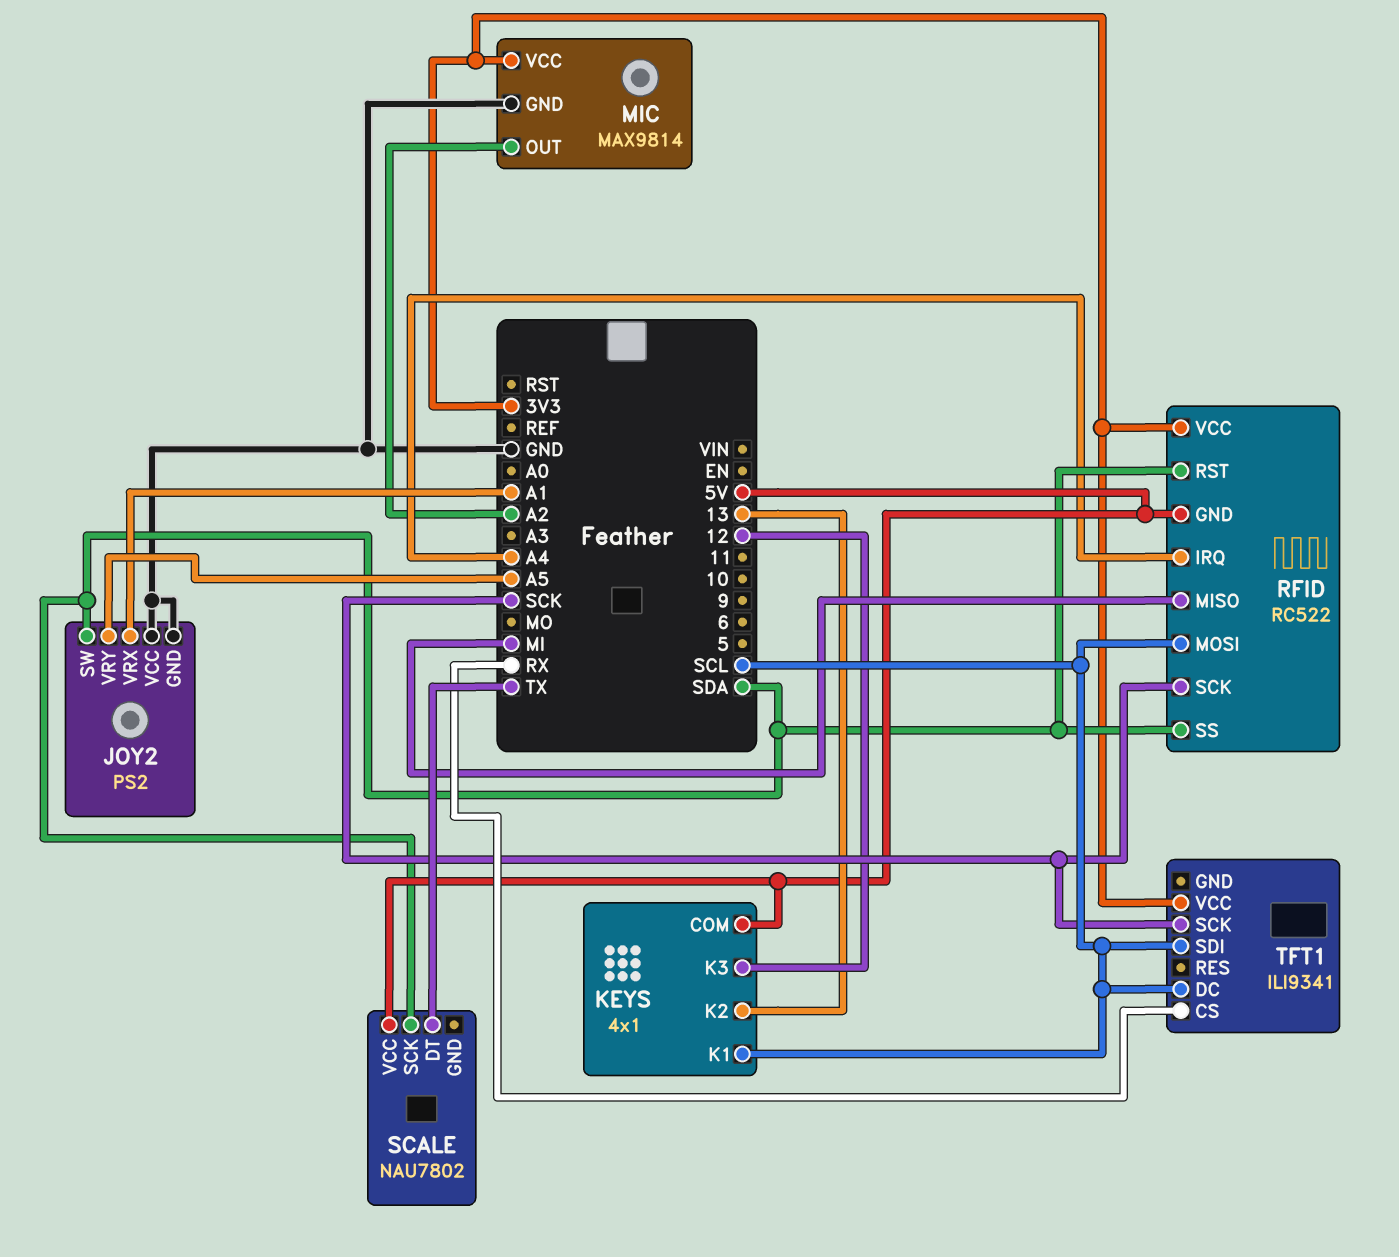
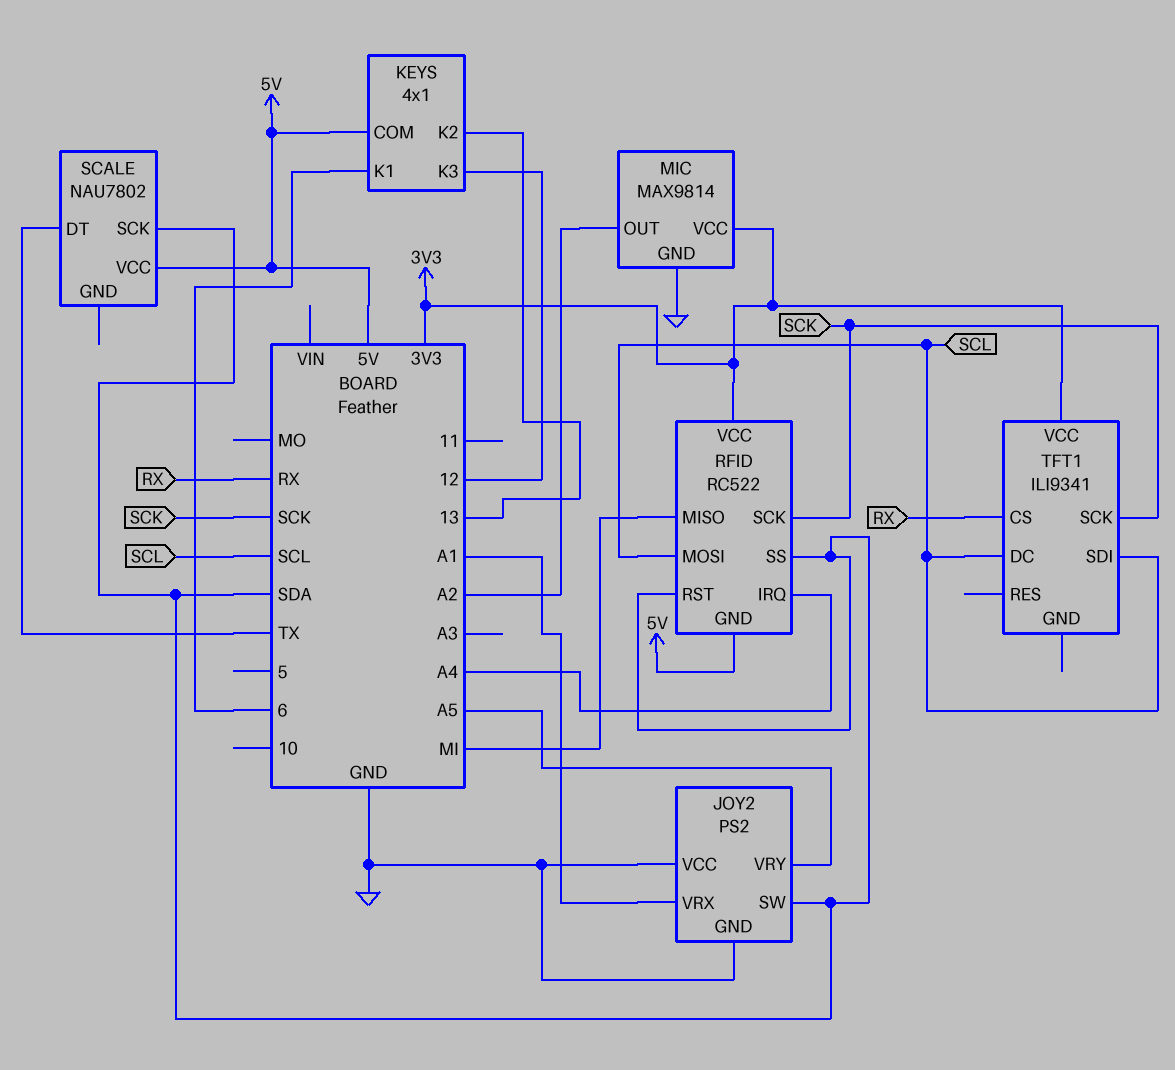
KEYS pin K1: SCL -> 6

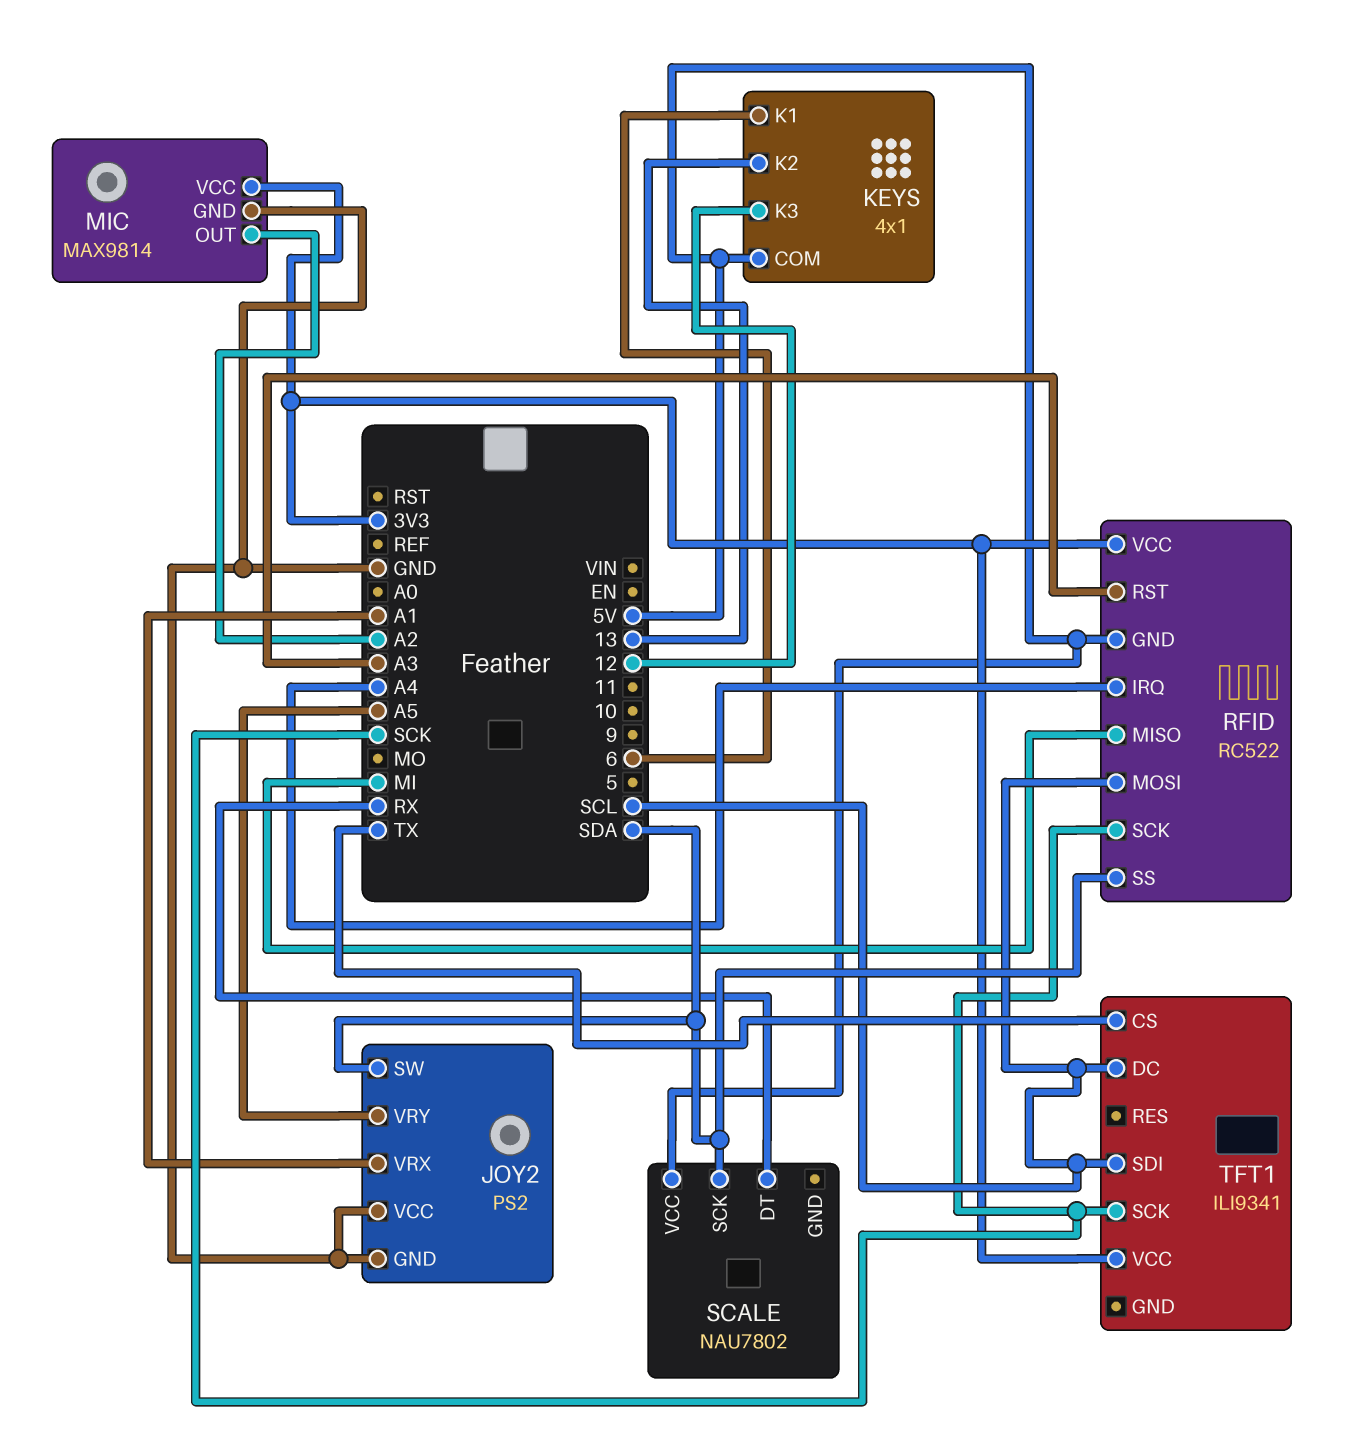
RFID pin RST: SDA -> A3
SCALE pin DT: TX -> RX
TFT1 pin CS: RX -> TX

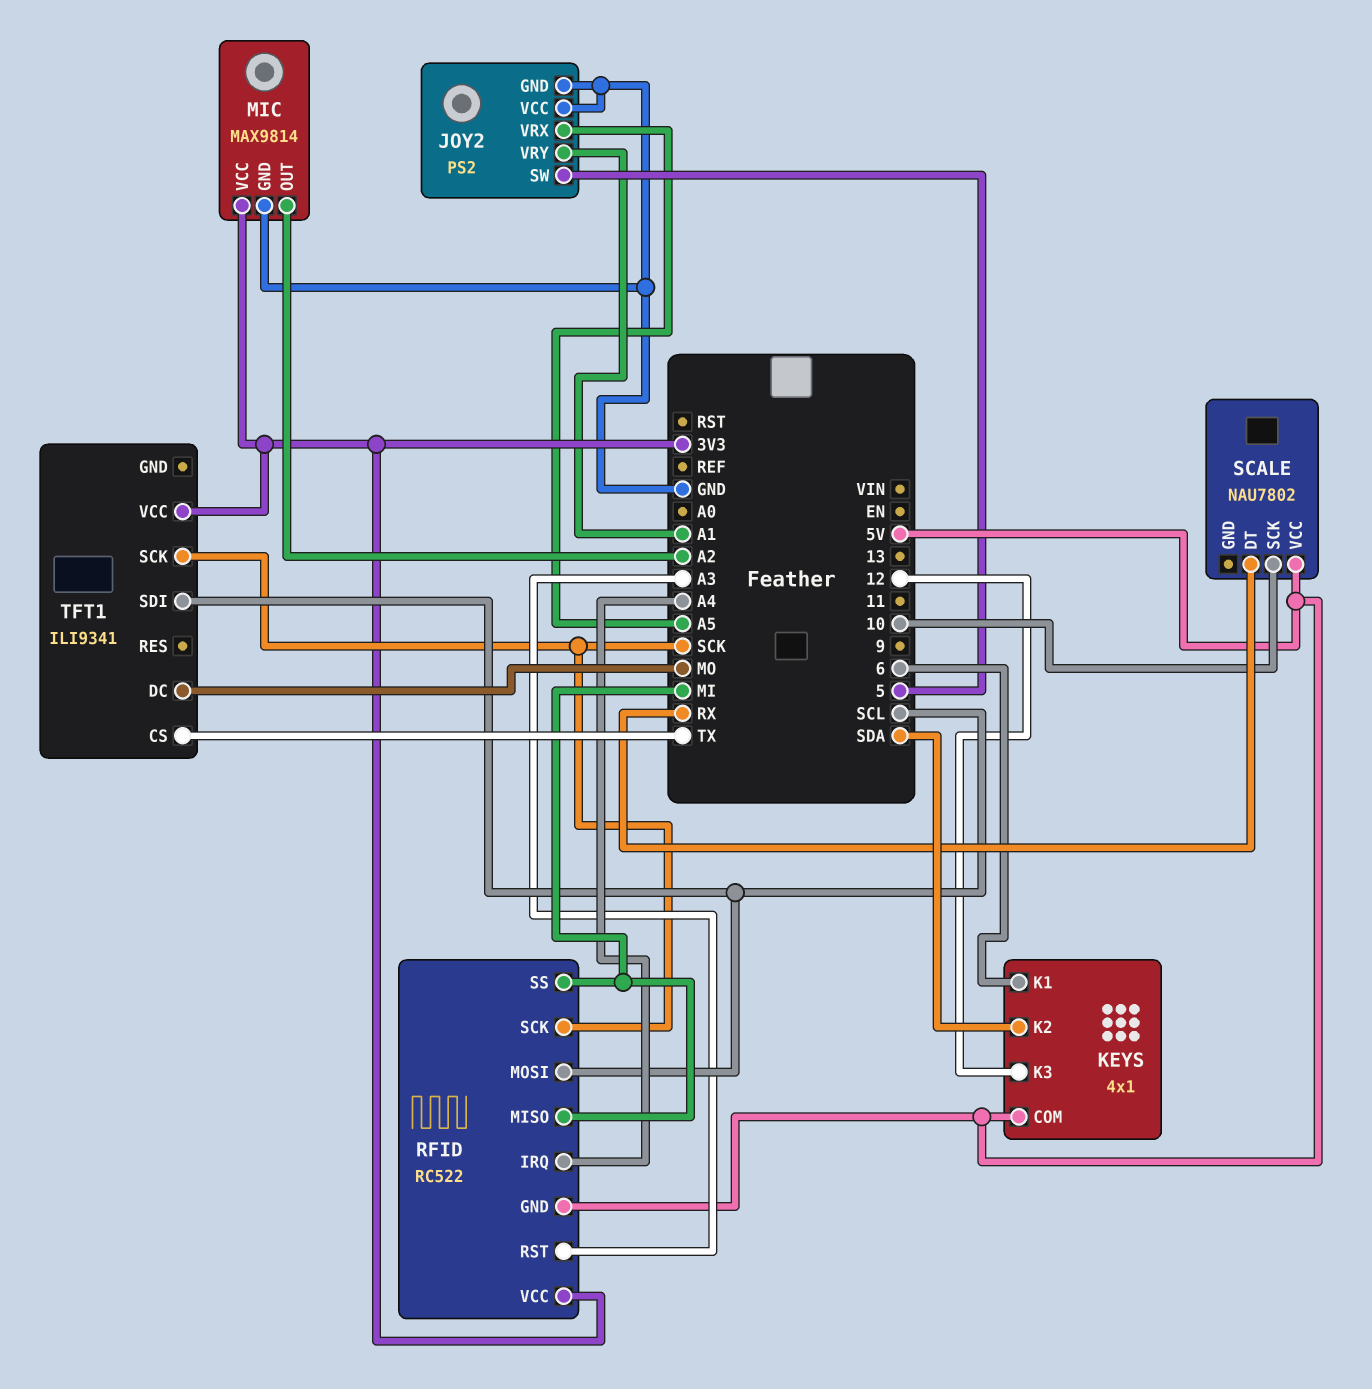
JOY2 pin SW: SDA -> 5
JOY2 pin VRX: A1 -> A5
JOY2 pin VRY: A5 -> A1
KEYS pin K2: 13 -> SDA
RFID pin SS: SDA -> MI
SCALE pin SCK: SDA -> 10
TFT1 pin DC: SCL -> MO

